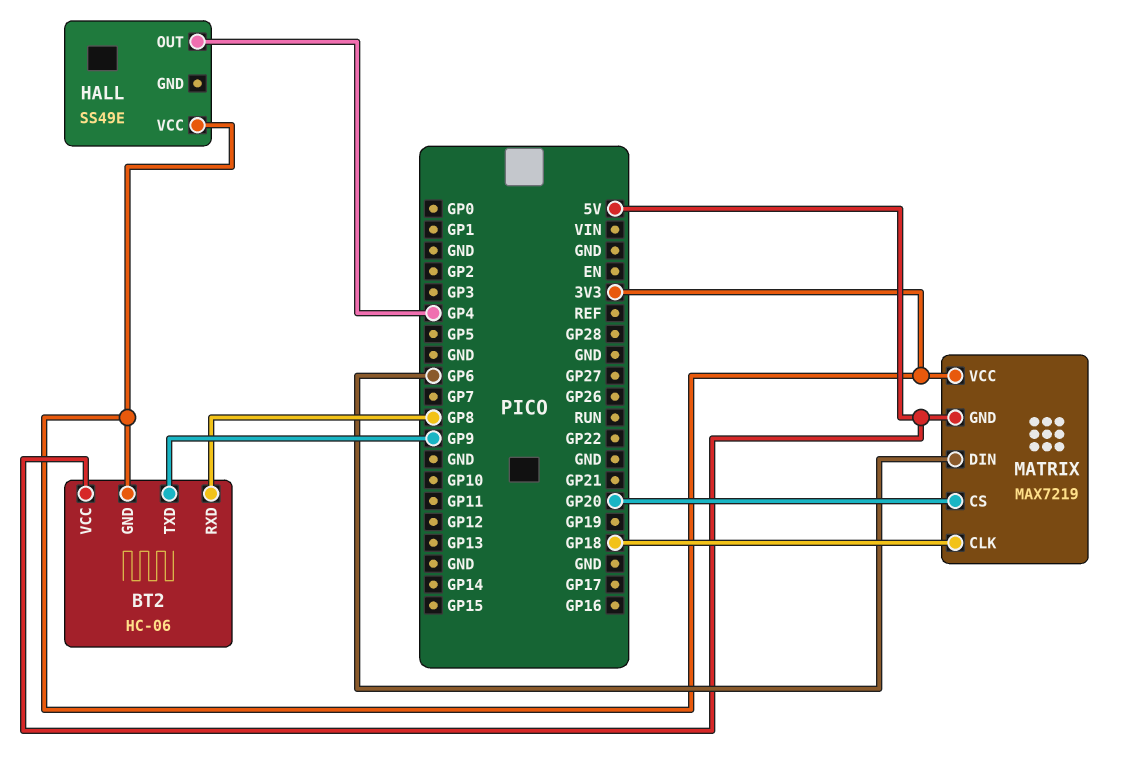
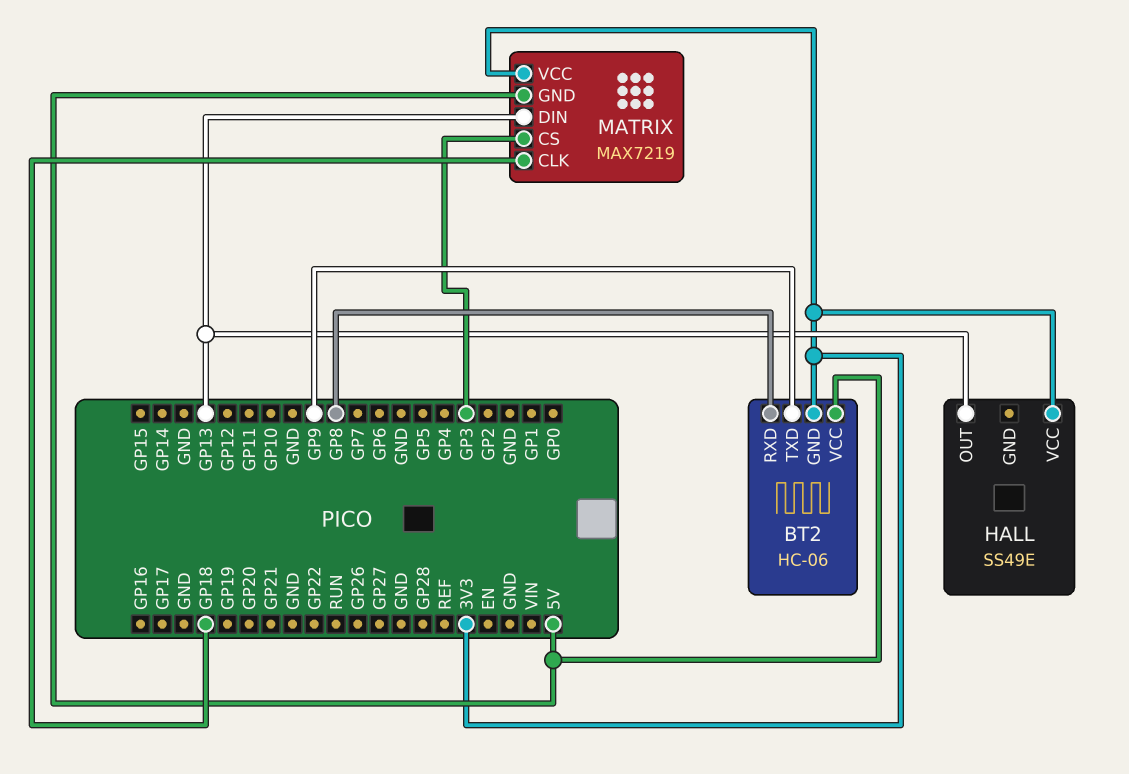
HALL pin OUT: GP4 -> GP13
MATRIX pin CS: GP20 -> GP3
MATRIX pin DIN: GP6 -> GP13

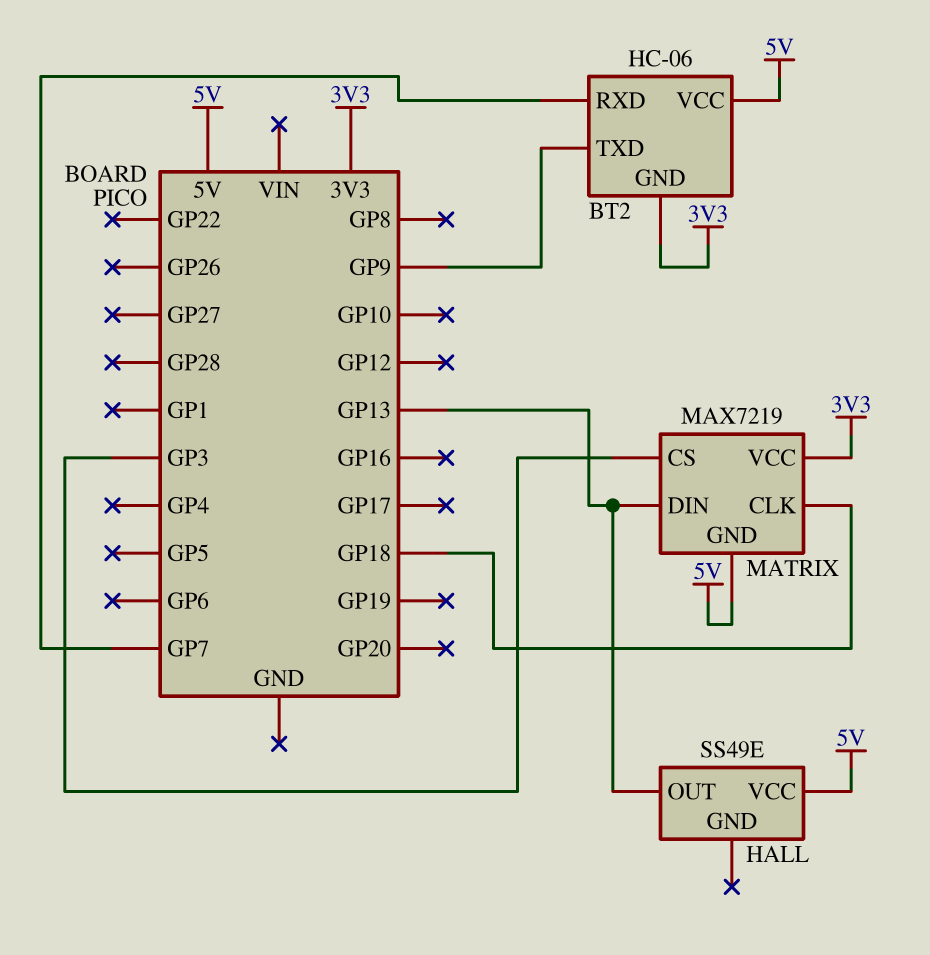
BT2 pin RXD: GP8 -> GP7
HALL pin VCC: 3V3 -> 5V

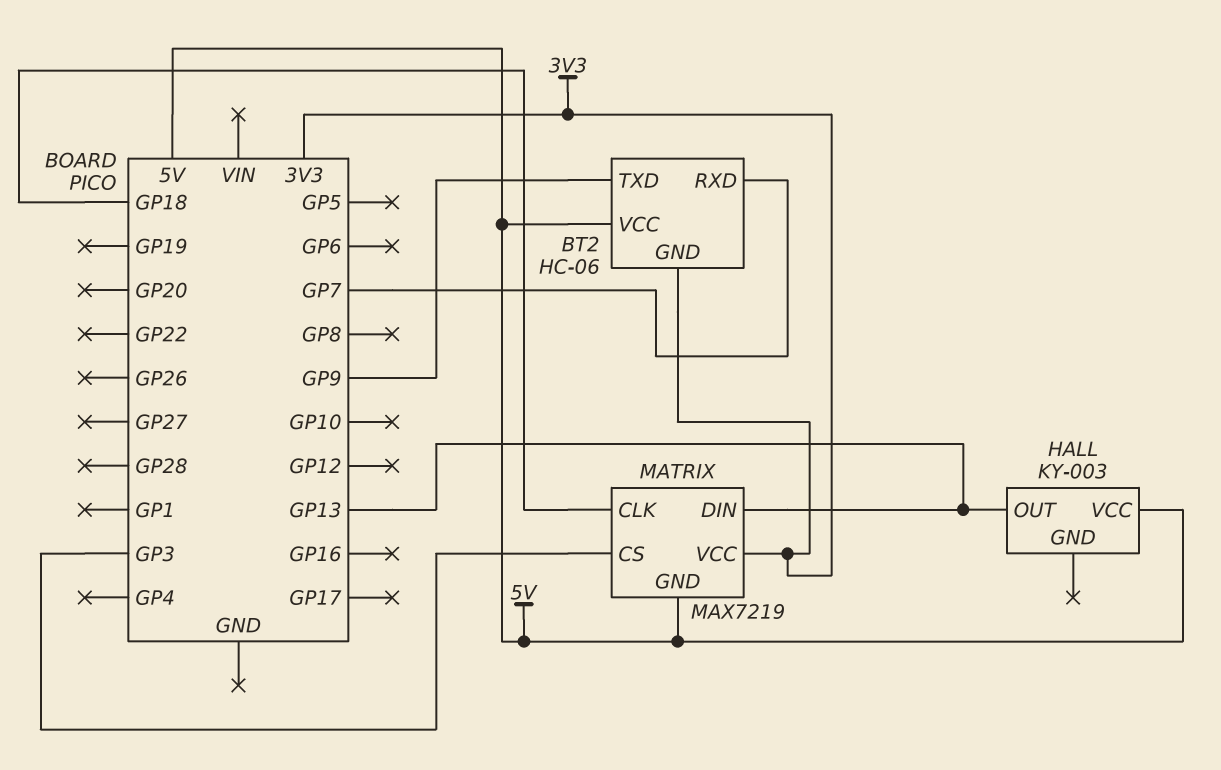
HALL: SS49E -> KY-003

